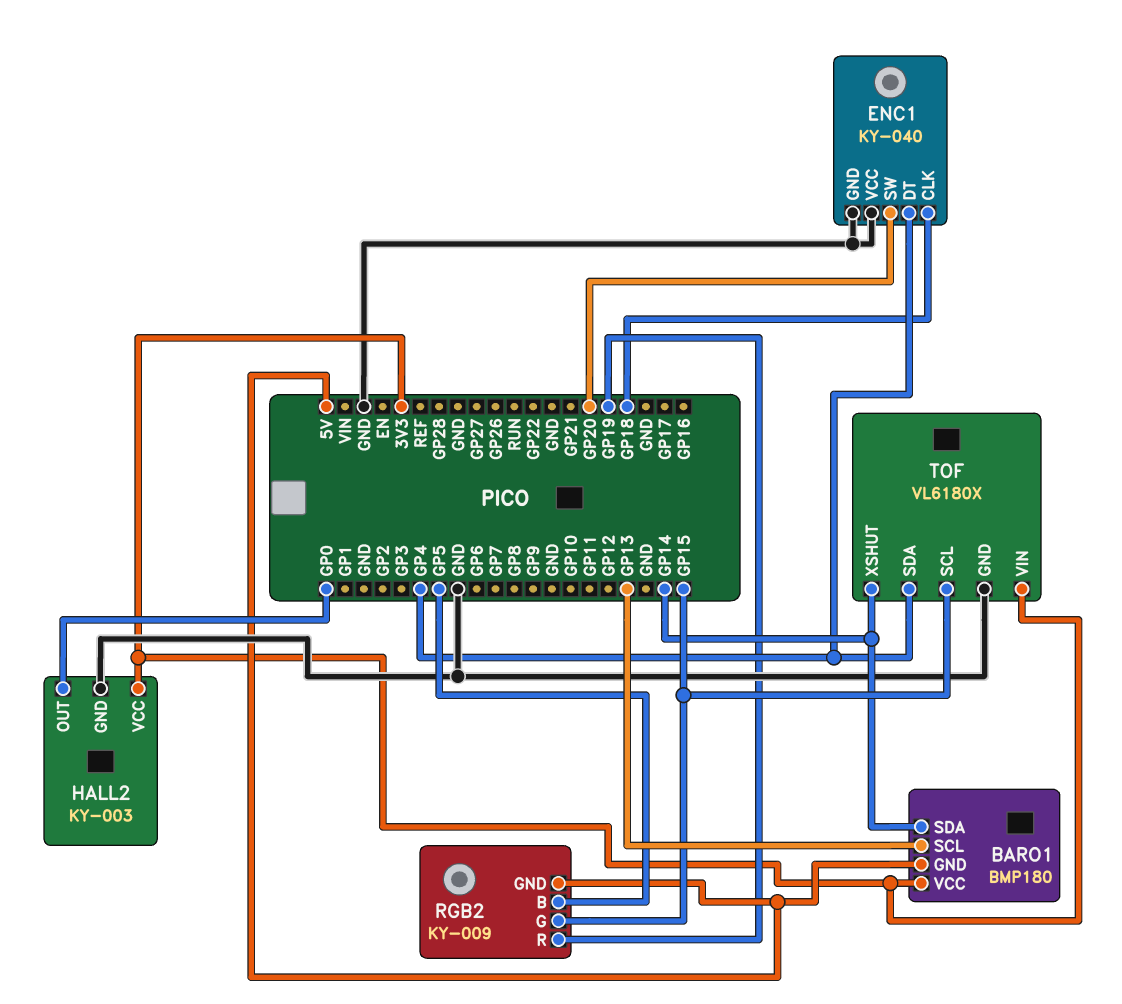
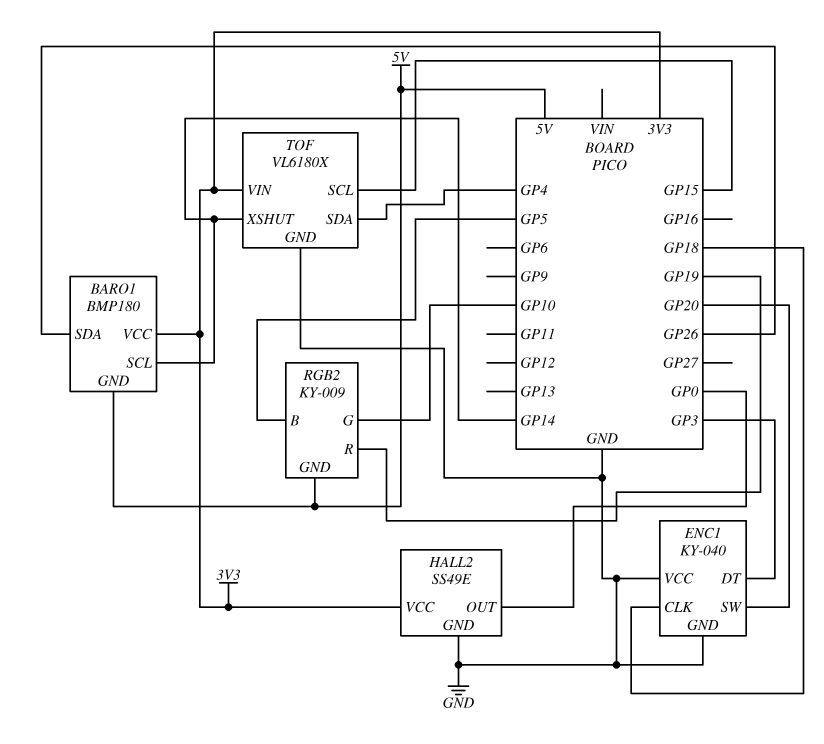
BARO1 pin SCL: GP13 -> GP14
BARO1 pin SDA: GP14 -> GP26
ENC1 pin DT: GP4 -> GP3
HALL2: KY-003 -> SS49E
RGB2 pin G: GP15 -> GP10

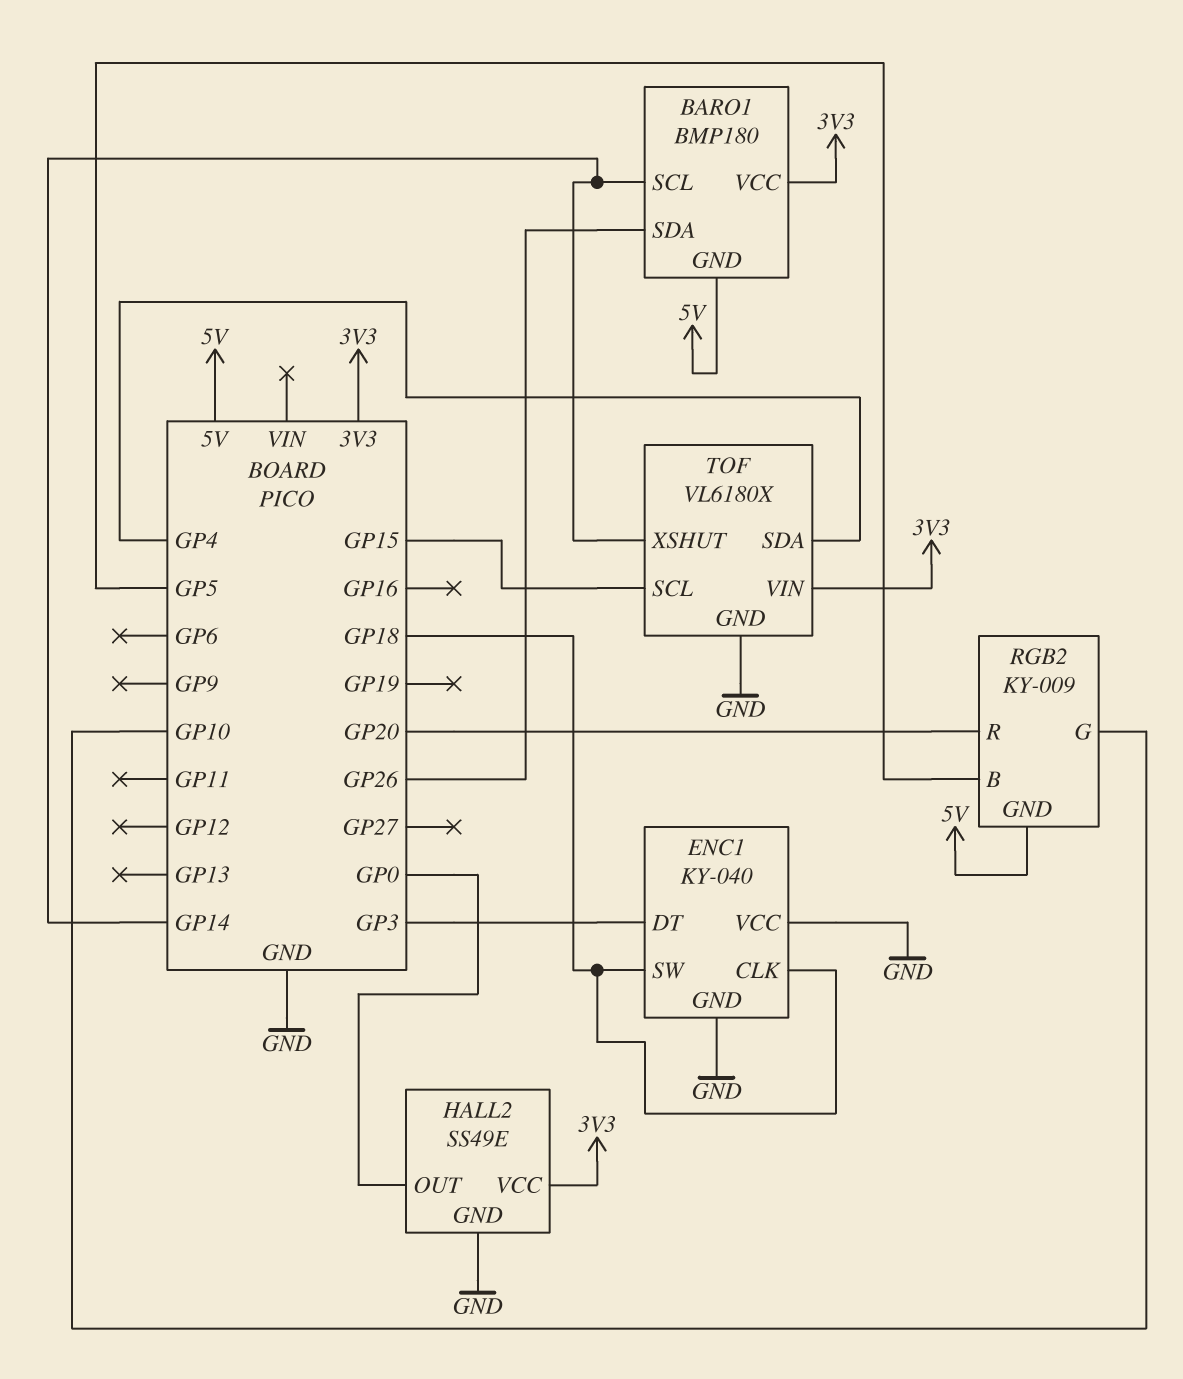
ENC1 pin SW: GP20 -> GP18
RGB2 pin R: GP19 -> GP20

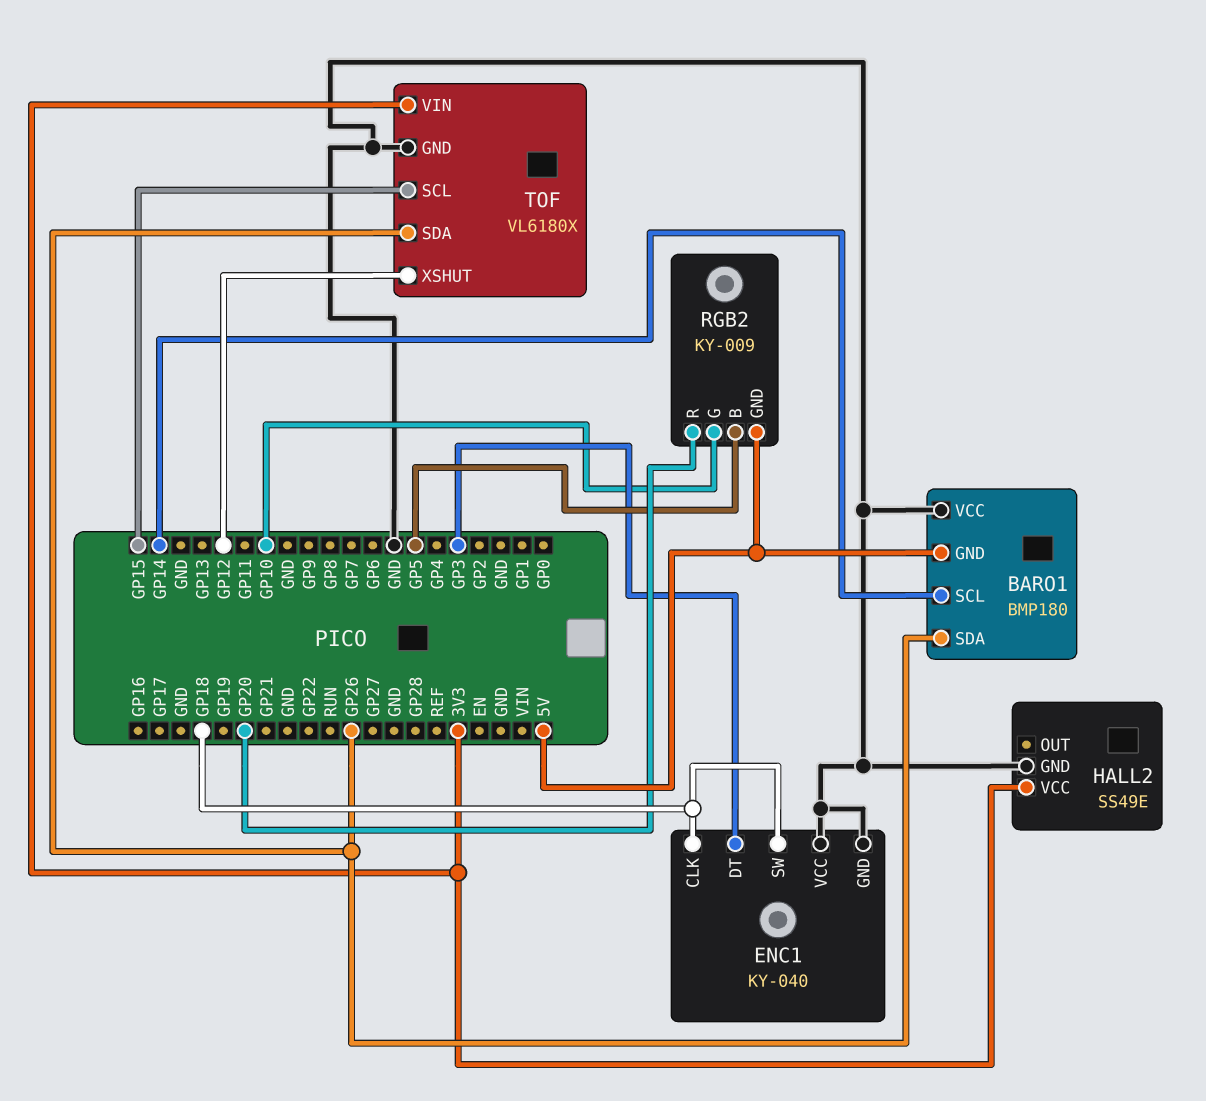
BARO1 pin VCC: 3V3 -> GND
HALL2 pin OUT: GP0 -> none
TOF pin SDA: GP4 -> GP26
TOF pin XSHUT: GP14 -> GP12

